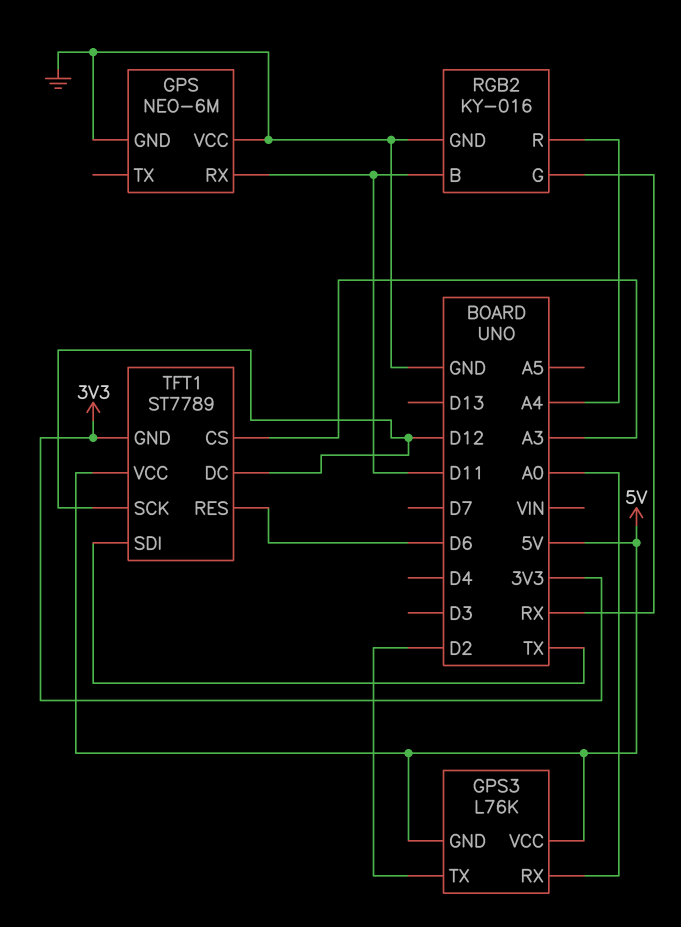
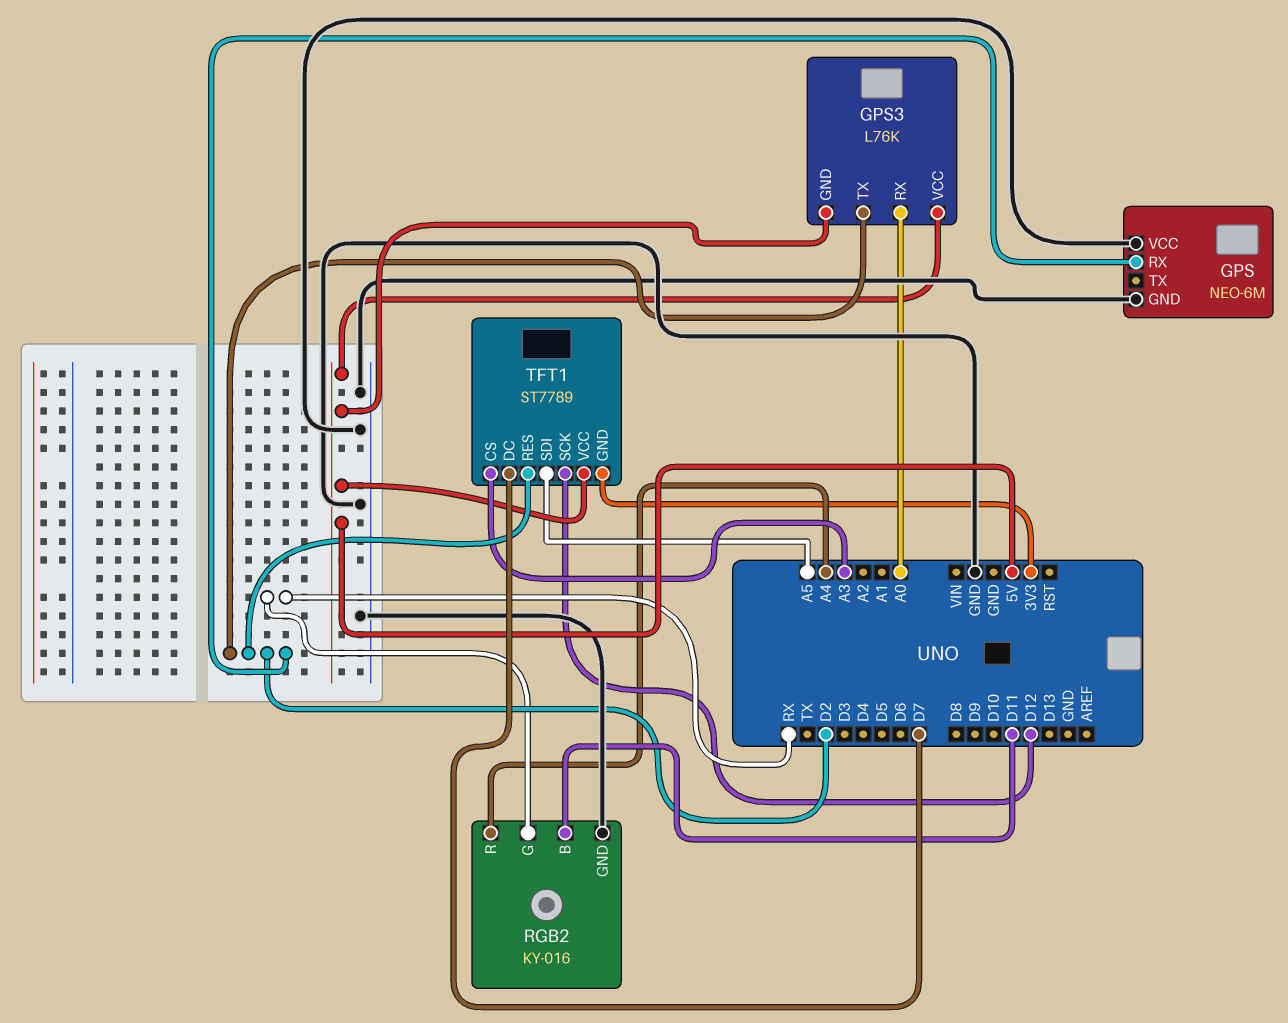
GPS pin RX: D11 -> D2
TFT1 pin DC: D12 -> D7
TFT1 pin RES: D6 -> D2
TFT1 pin SDI: TX -> A5

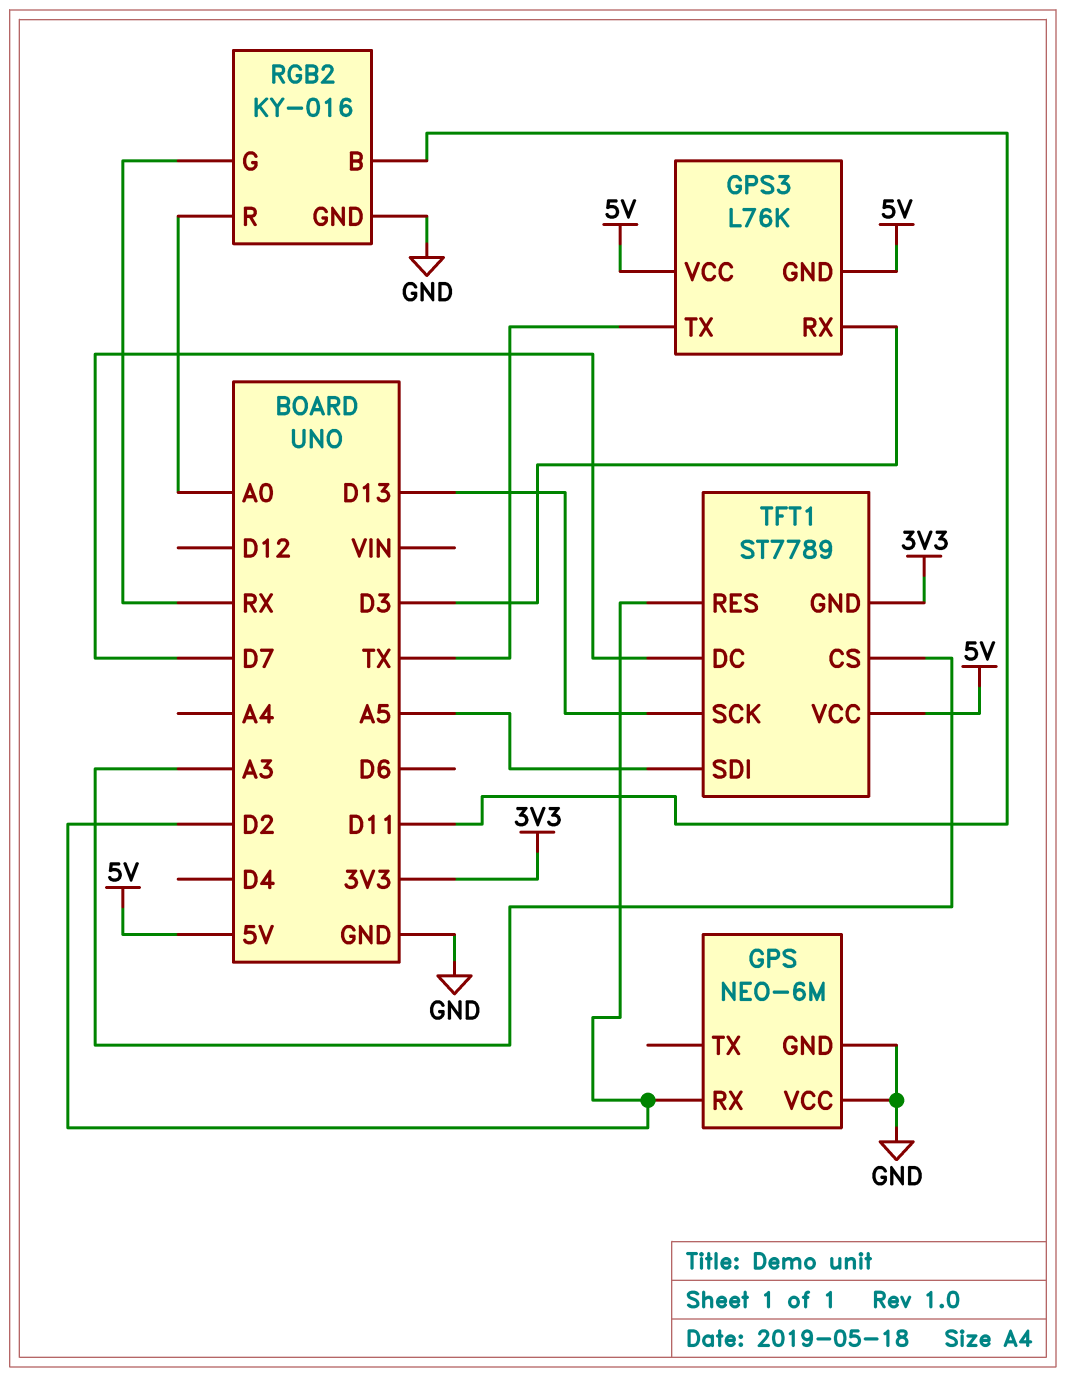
GPS3 pin RX: A0 -> D3
GPS3 pin TX: D2 -> TX
RGB2 pin R: A4 -> A0
TFT1 pin SCK: D12 -> D13

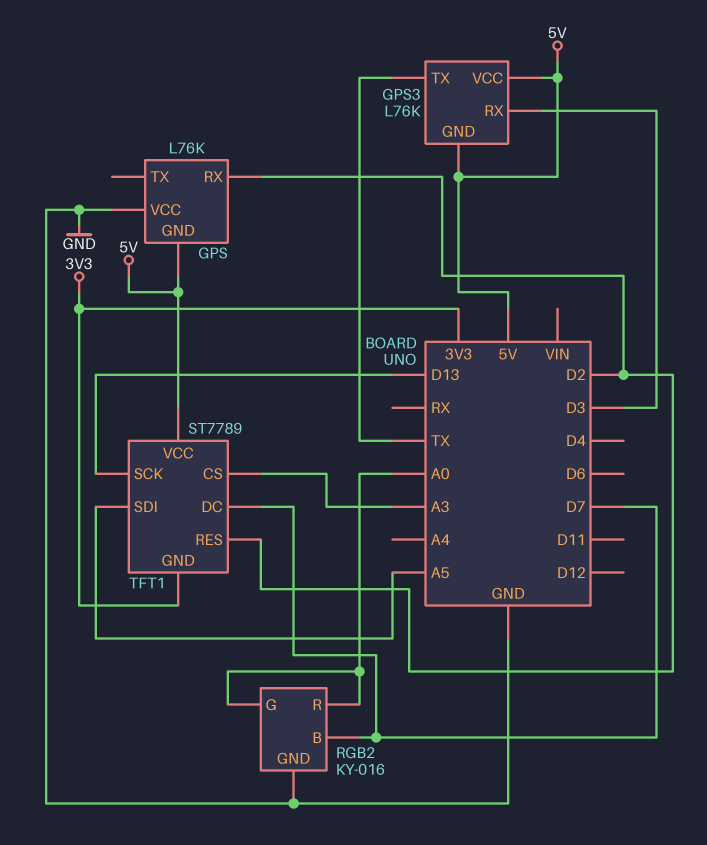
GPS: NEO-6M -> L76K
GPS pin GND: GND -> 5V
RGB2 pin B: D11 -> D7
RGB2 pin G: RX -> A0

